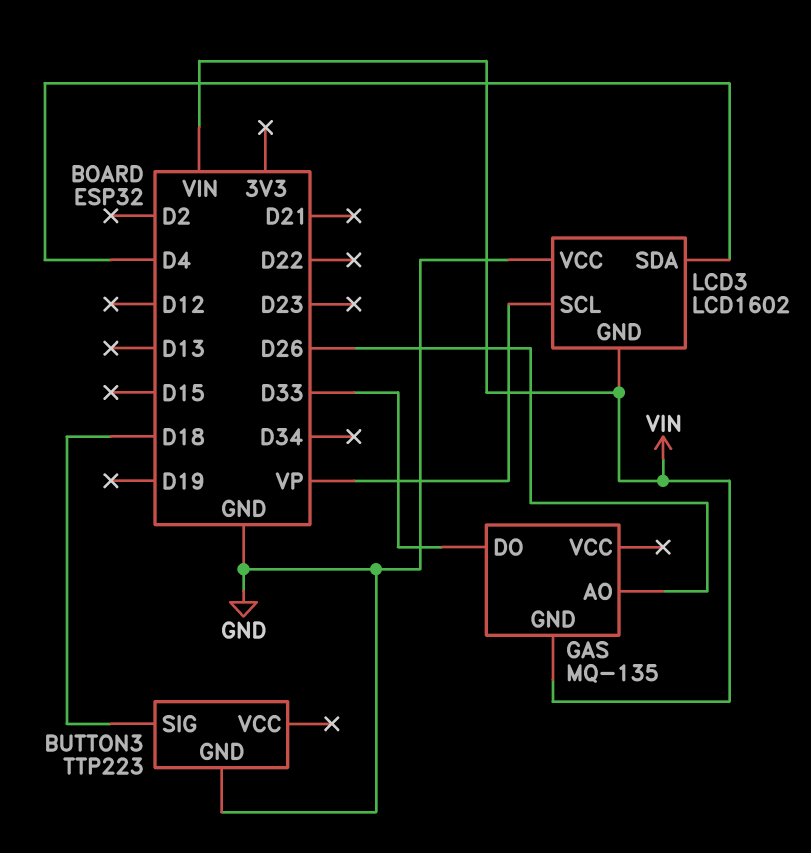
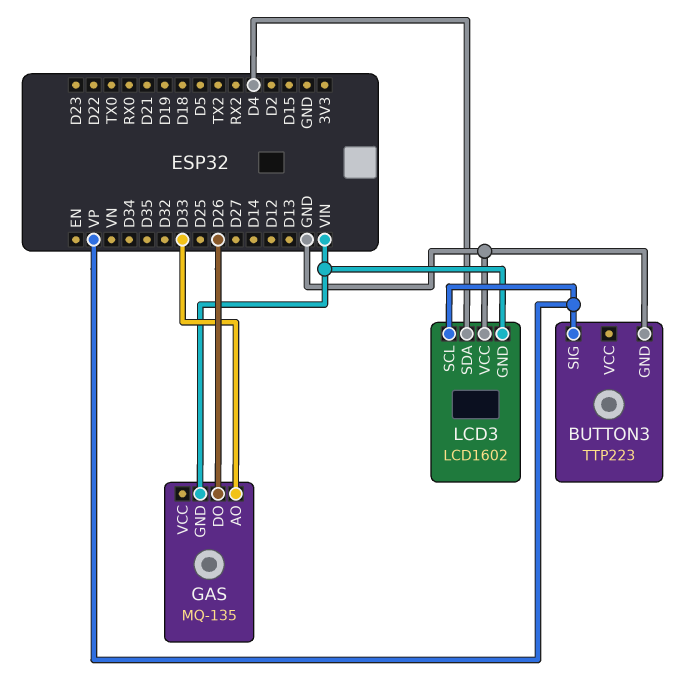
BUTTON3 pin SIG: D18 -> VP
GAS pin AO: D26 -> D33
GAS pin DO: D33 -> D26

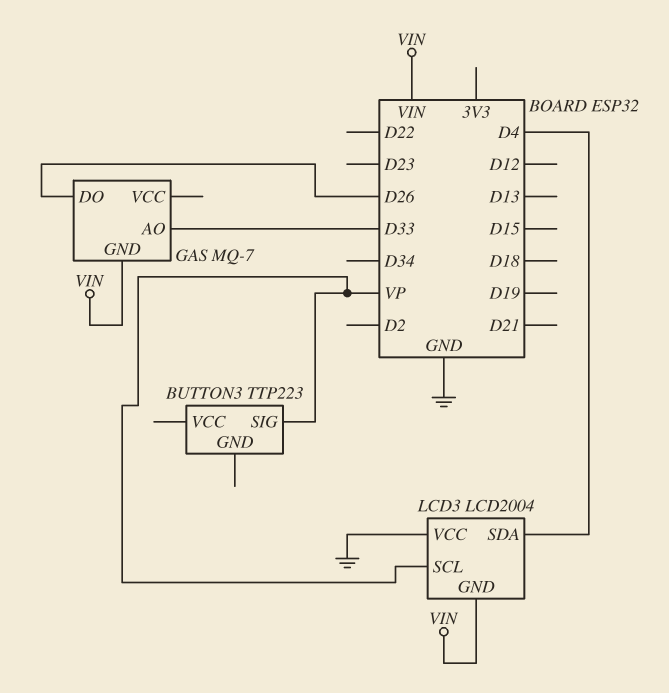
BUTTON3 pin GND: GND -> none
GAS: MQ-135 -> MQ-7
LCD3: LCD1602 -> LCD2004

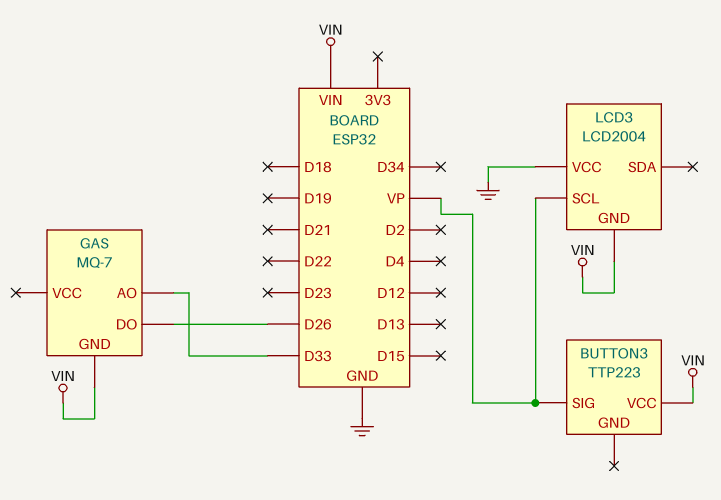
BUTTON3 pin VCC: none -> VIN
LCD3 pin SDA: D4 -> none

